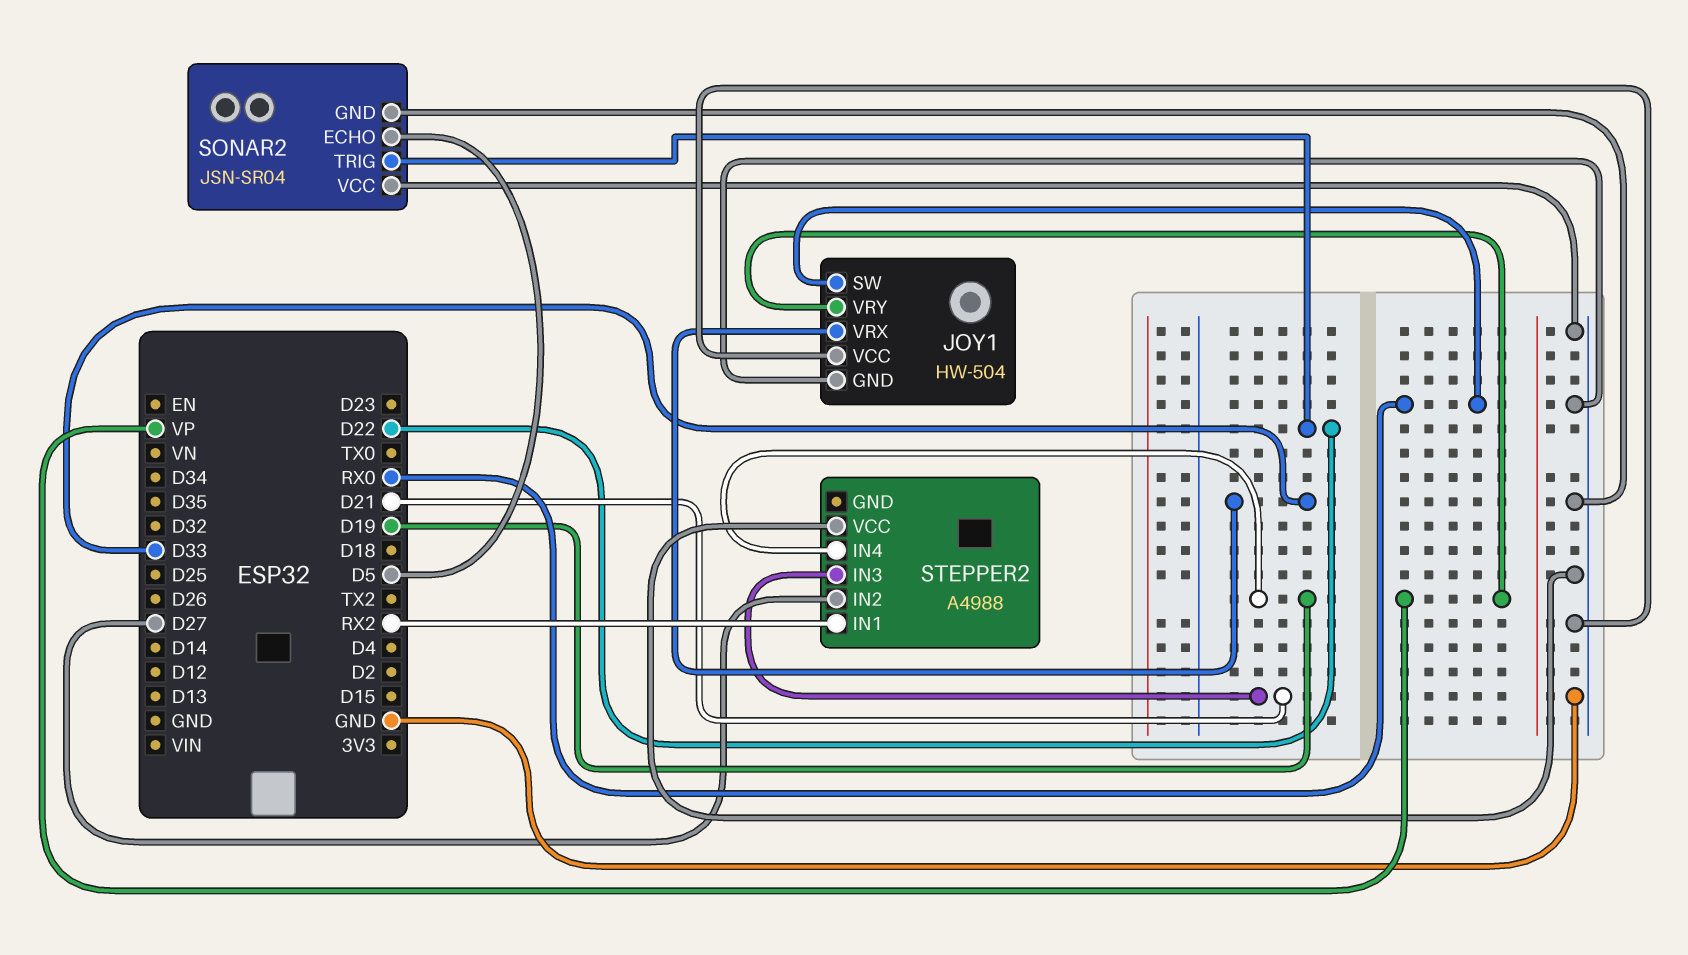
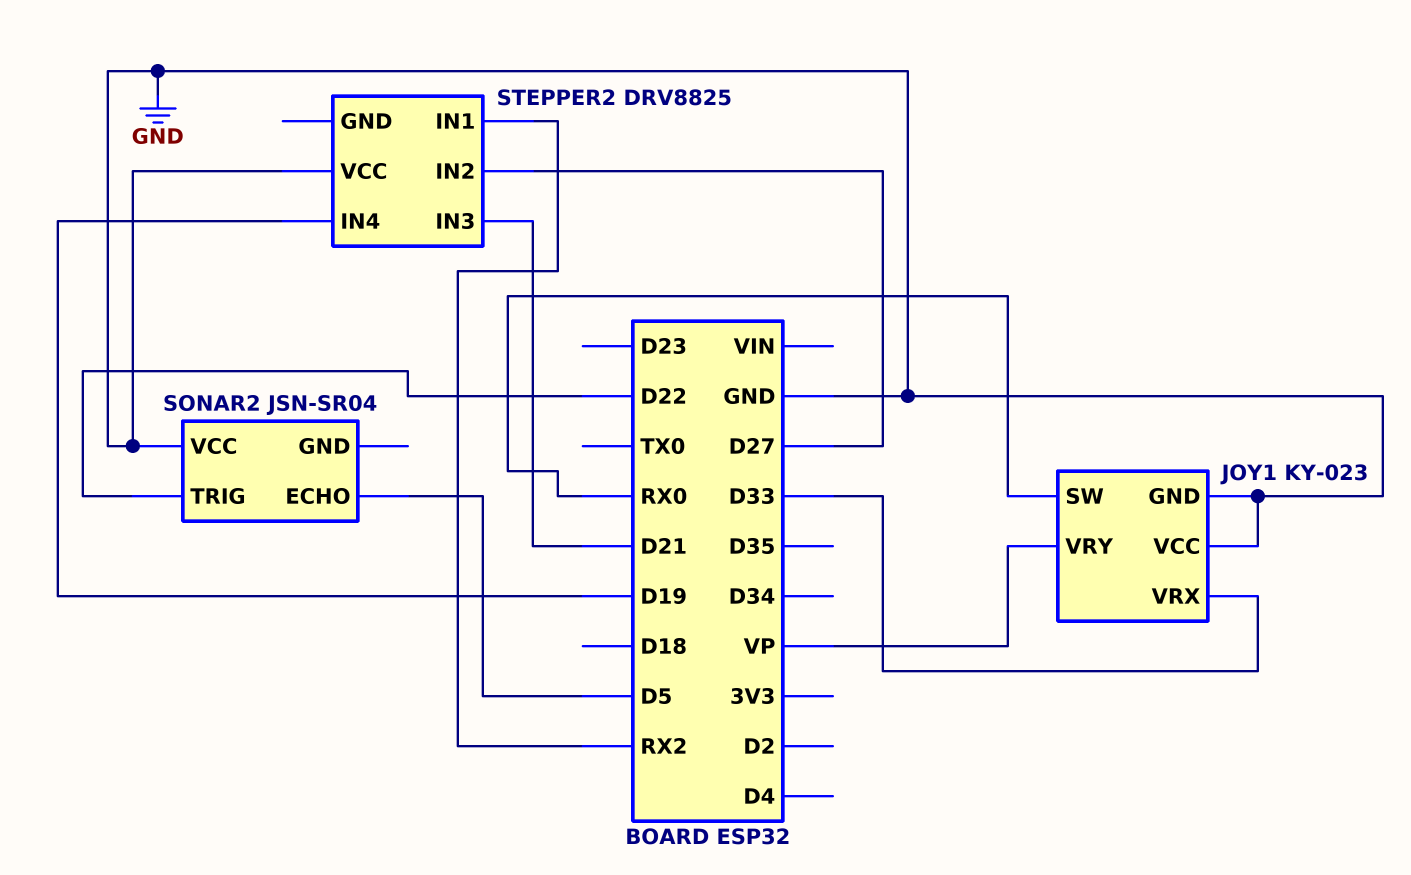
JOY1: HW-504 -> KY-023
SONAR2 pin GND: GND -> none
STEPPER2: A4988 -> DRV8825

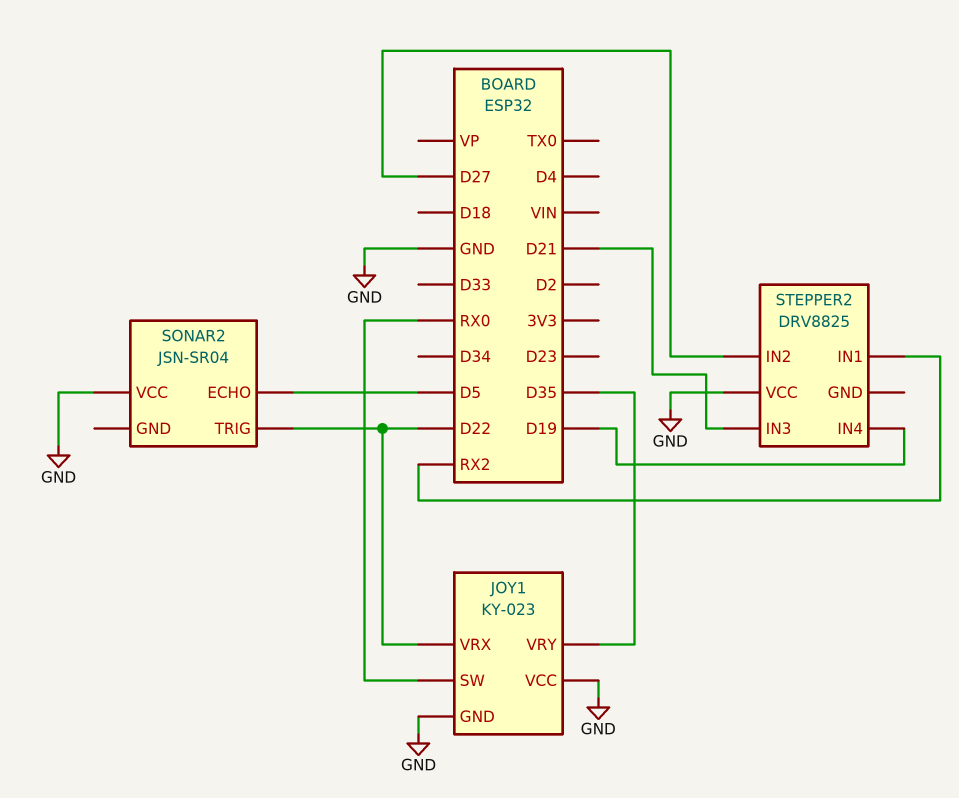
JOY1 pin VRX: D33 -> D22
JOY1 pin VRY: VP -> D35

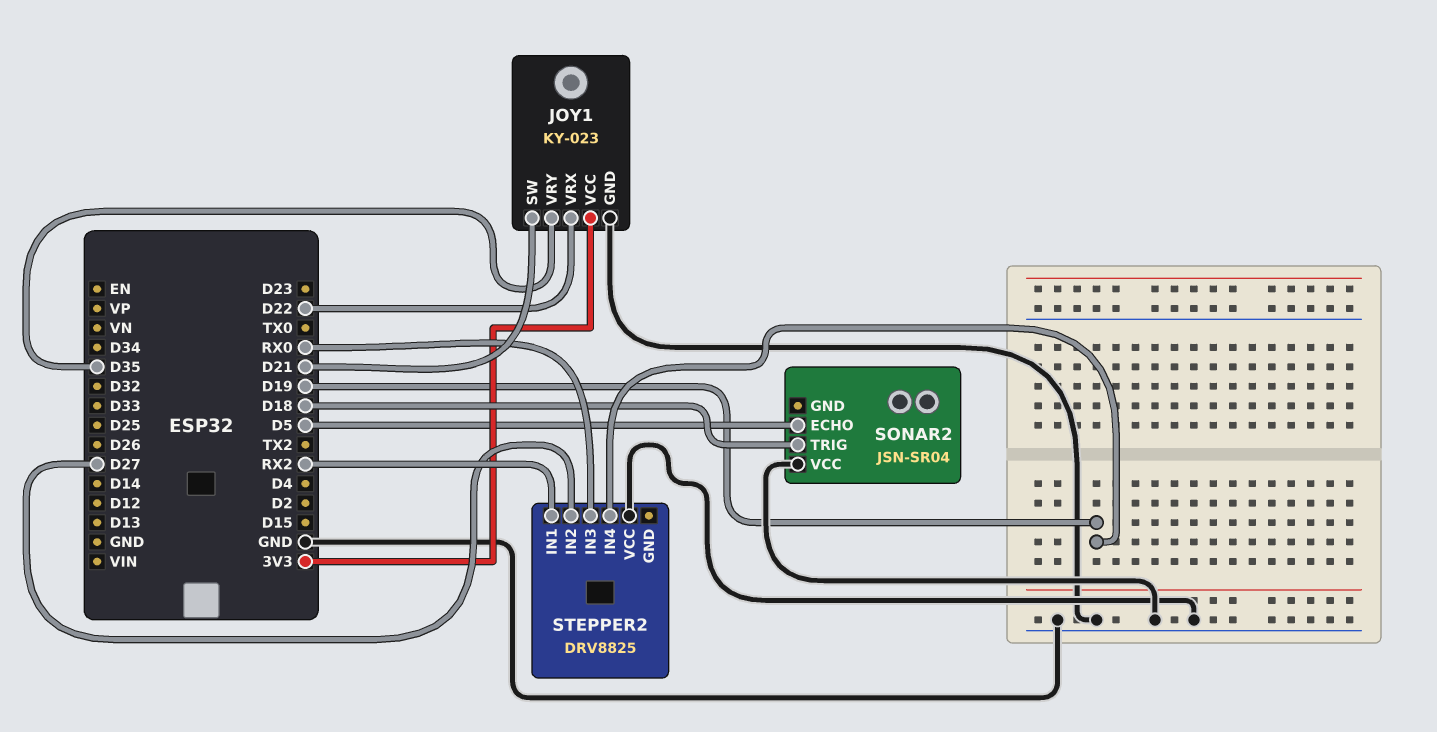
JOY1 pin SW: RX0 -> D21
JOY1 pin VCC: GND -> 3V3
SONAR2 pin TRIG: D22 -> D18
STEPPER2 pin IN3: D21 -> RX0

